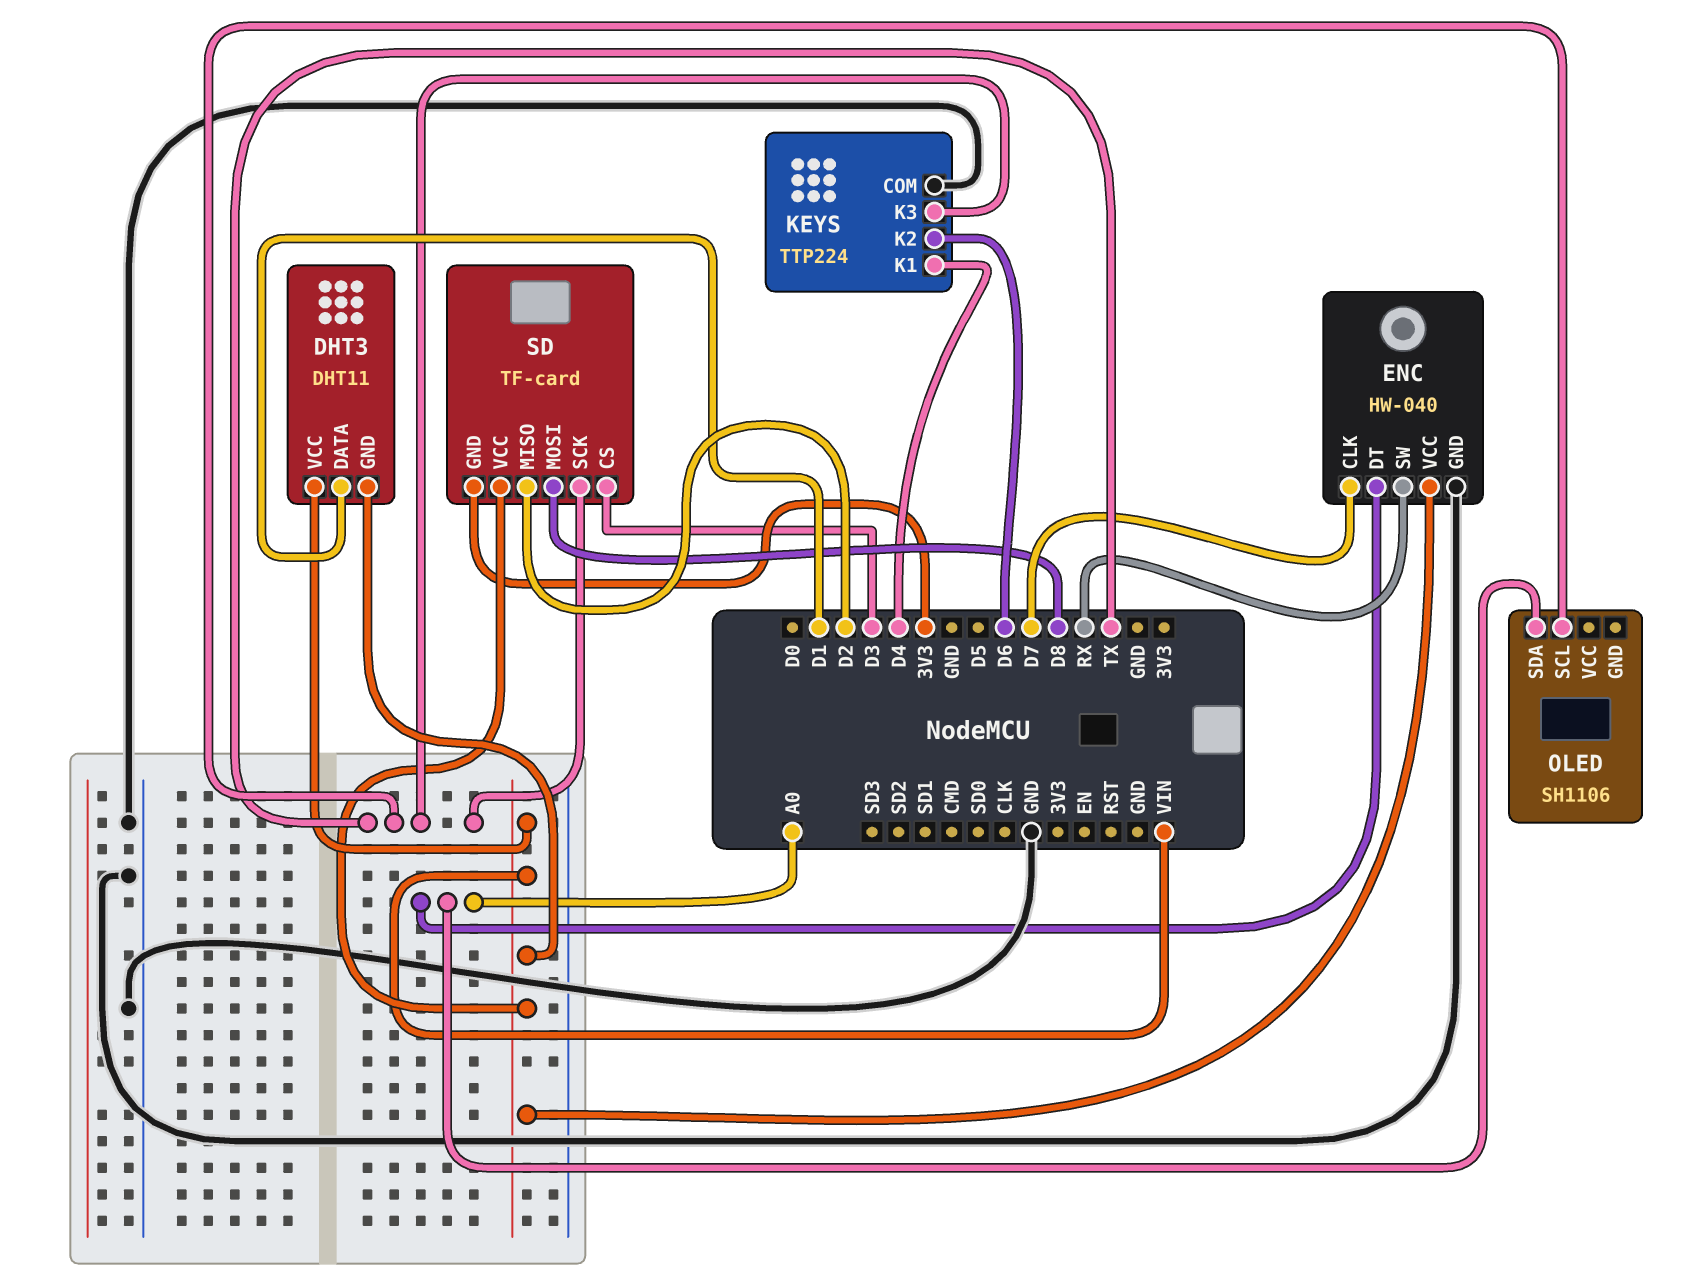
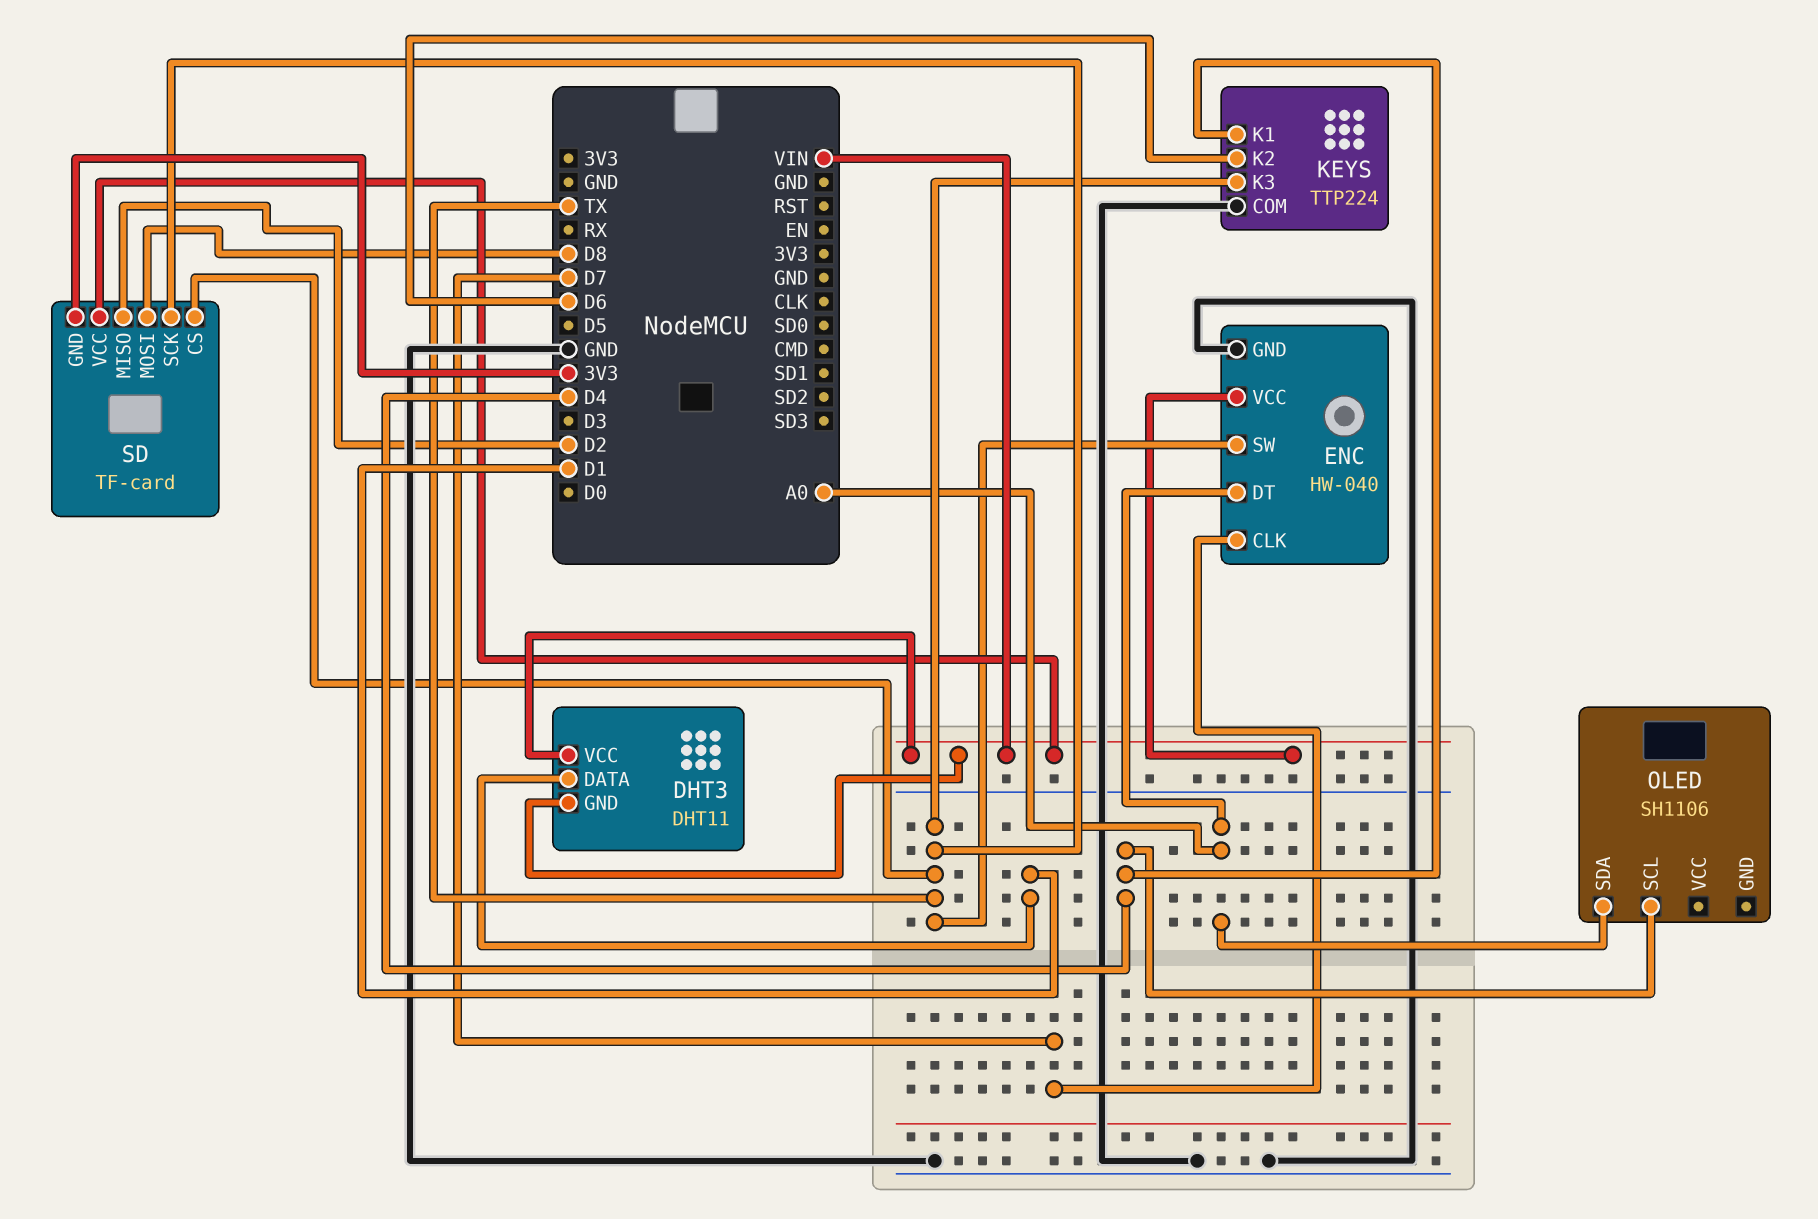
ENC pin SW: RX -> TX
OLED pin SCL: TX -> D4
SD pin CS: D3 -> TX

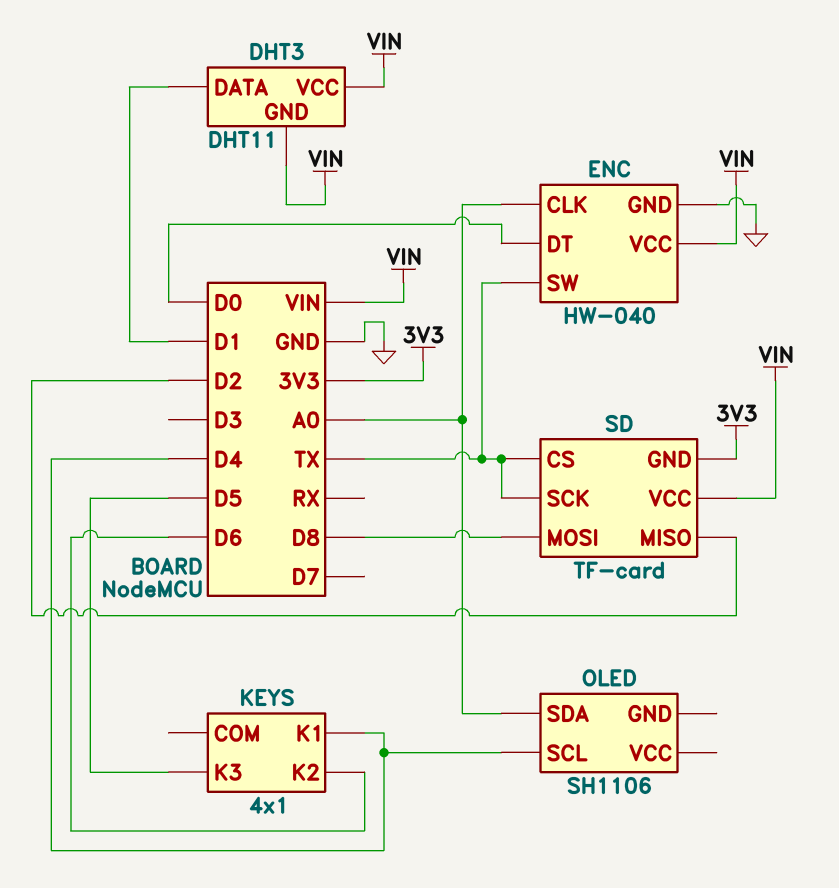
ENC pin CLK: D7 -> A0
ENC pin DT: A0 -> D0
KEYS: TTP224 -> 4x1
KEYS pin COM: GND -> none
KEYS pin K3: TX -> D5

